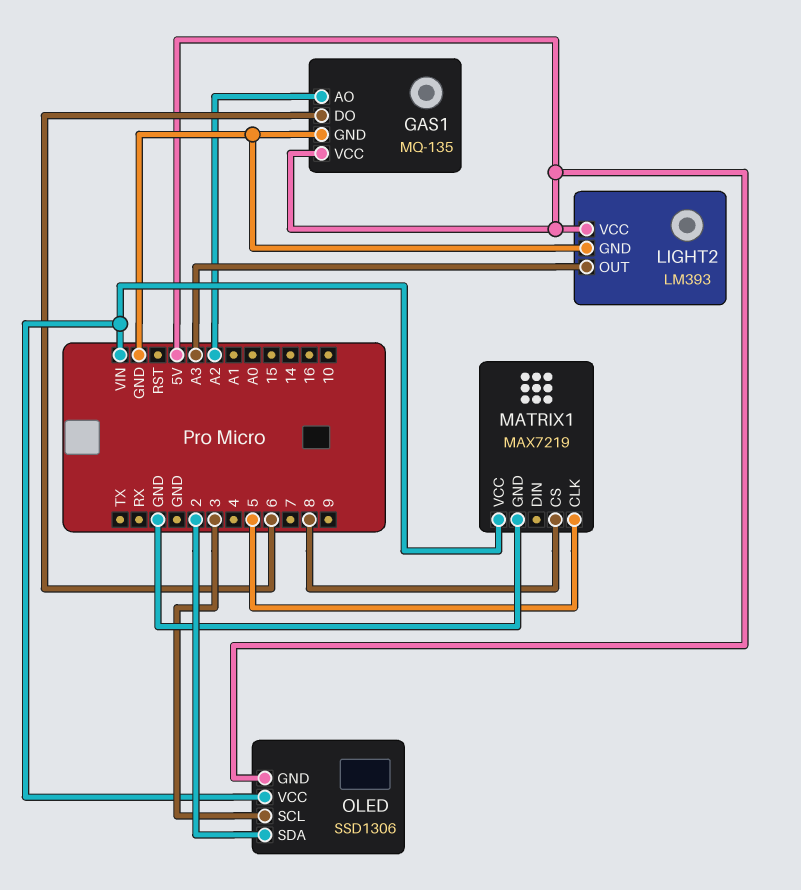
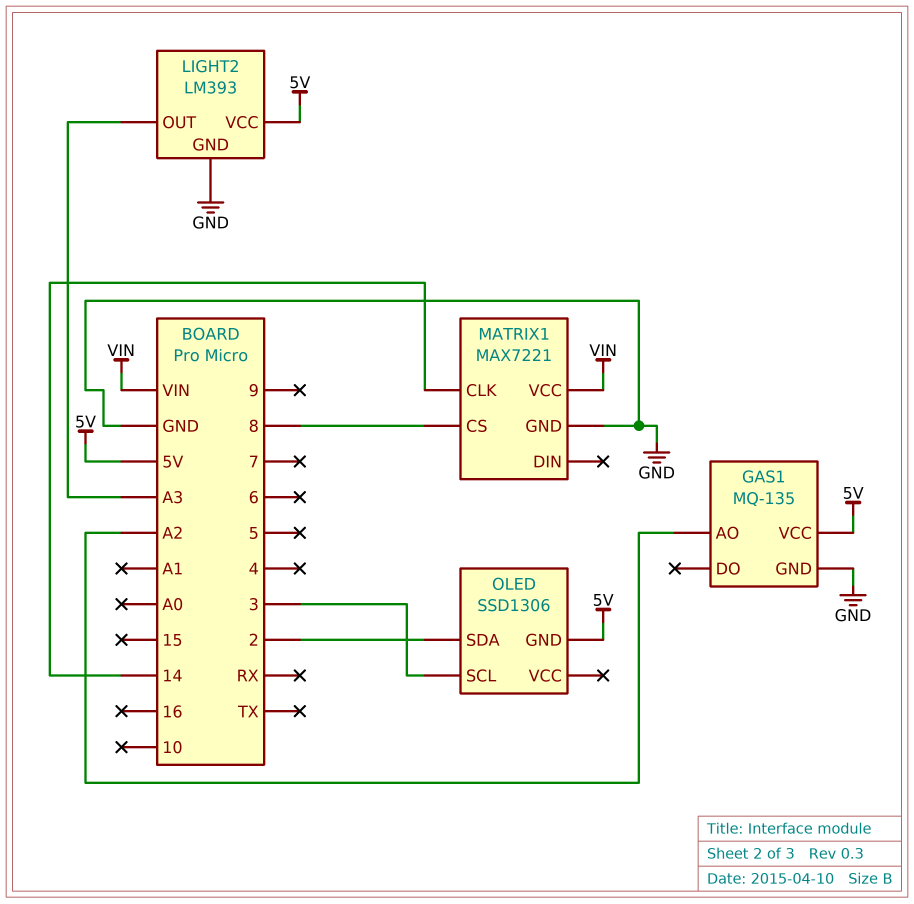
GAS1 pin DO: 6 -> none
MATRIX1: MAX7219 -> MAX7221
MATRIX1 pin CLK: 5 -> 14
OLED pin VCC: VIN -> none

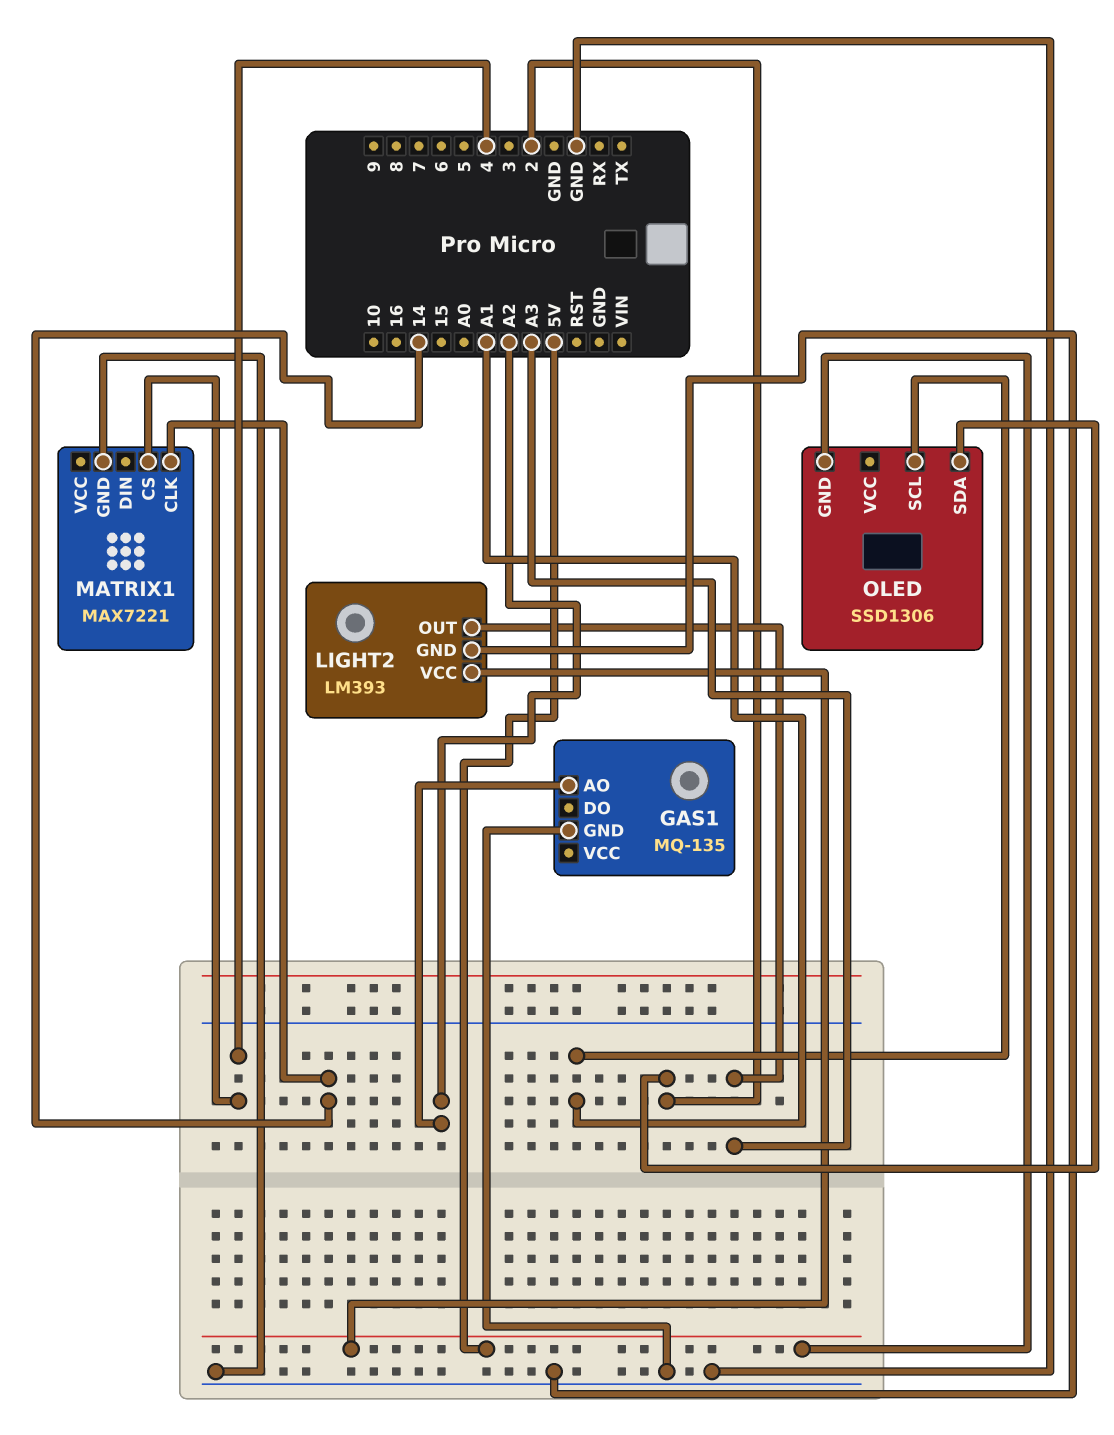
GAS1 pin VCC: 5V -> none
MATRIX1 pin CS: 8 -> 4
MATRIX1 pin VCC: VIN -> none
OLED pin SCL: 3 -> A1

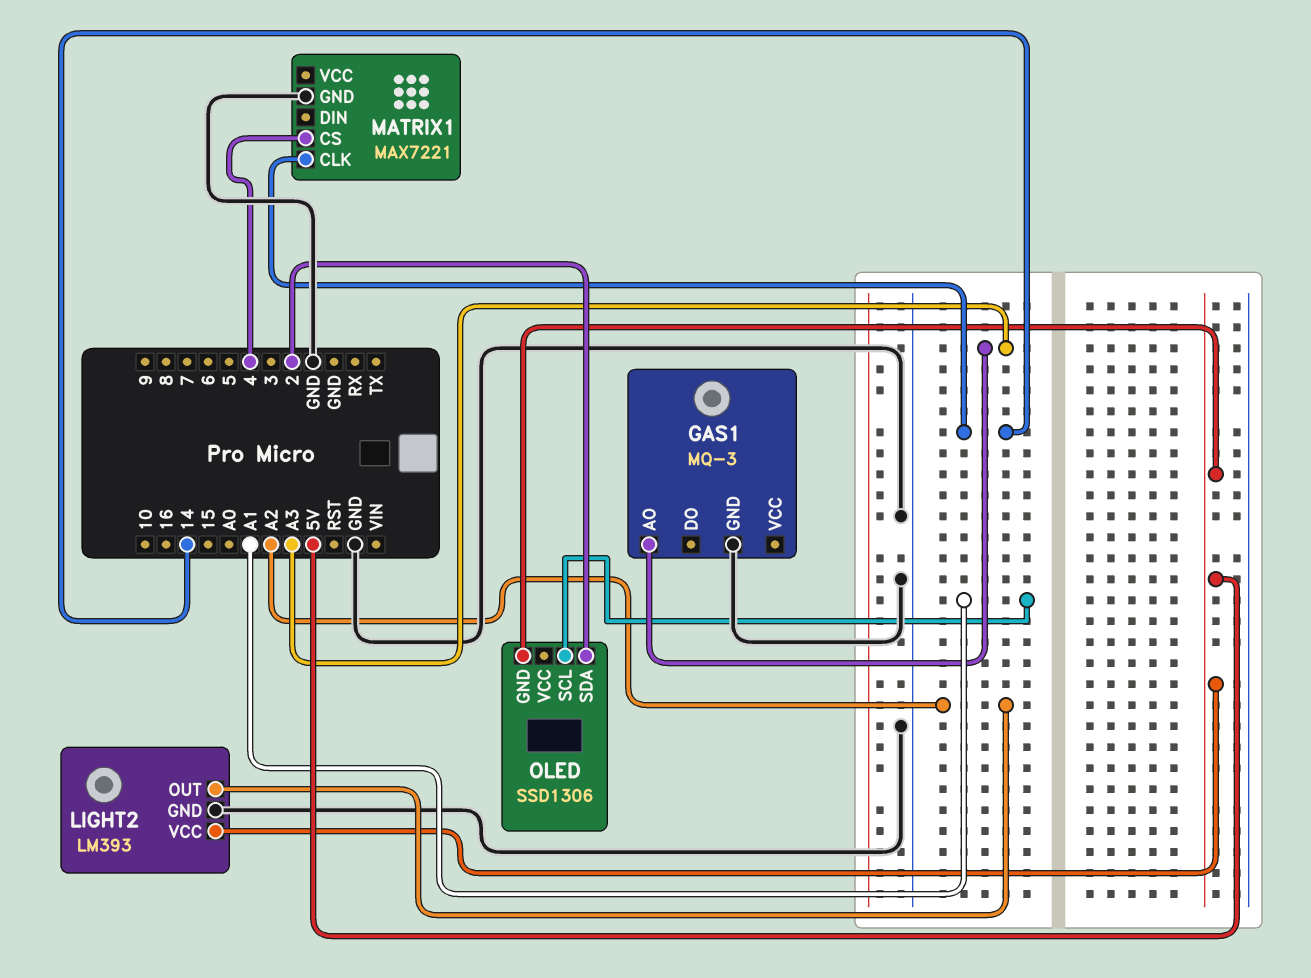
GAS1: MQ-135 -> MQ-3
GAS1 pin AO: A2 -> A3
LIGHT2 pin OUT: A3 -> A2

